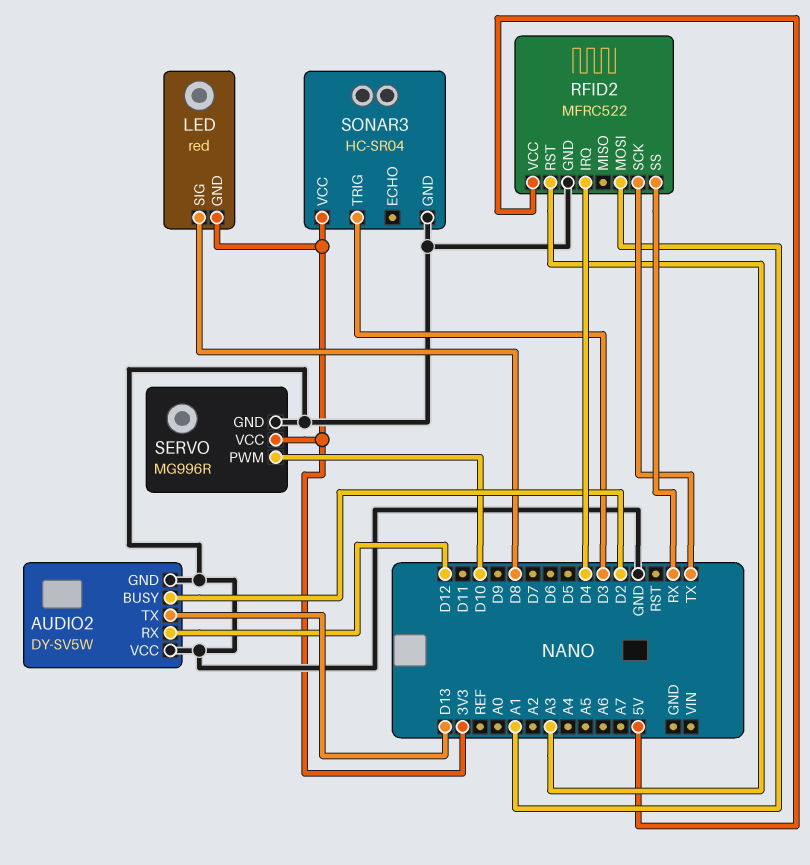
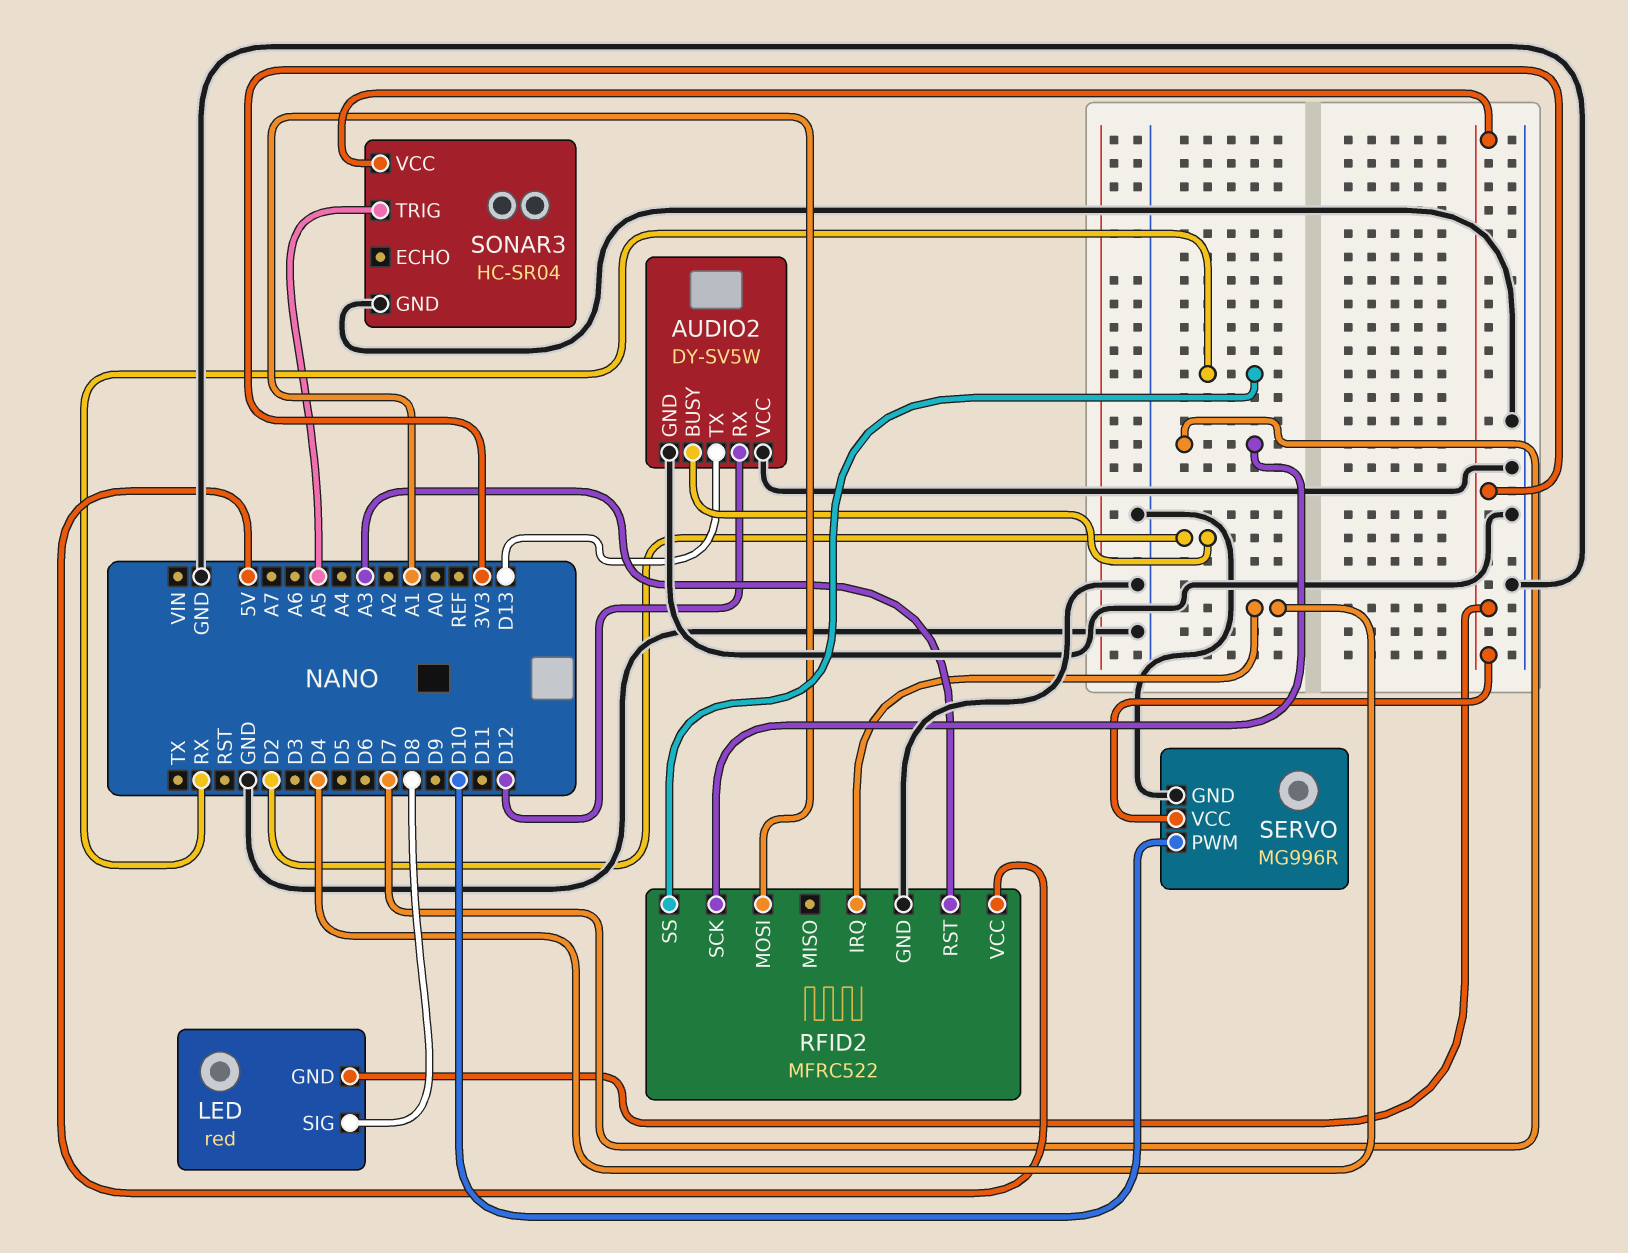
RFID2 pin SCK: TX -> D7
SONAR3 pin TRIG: D3 -> A5

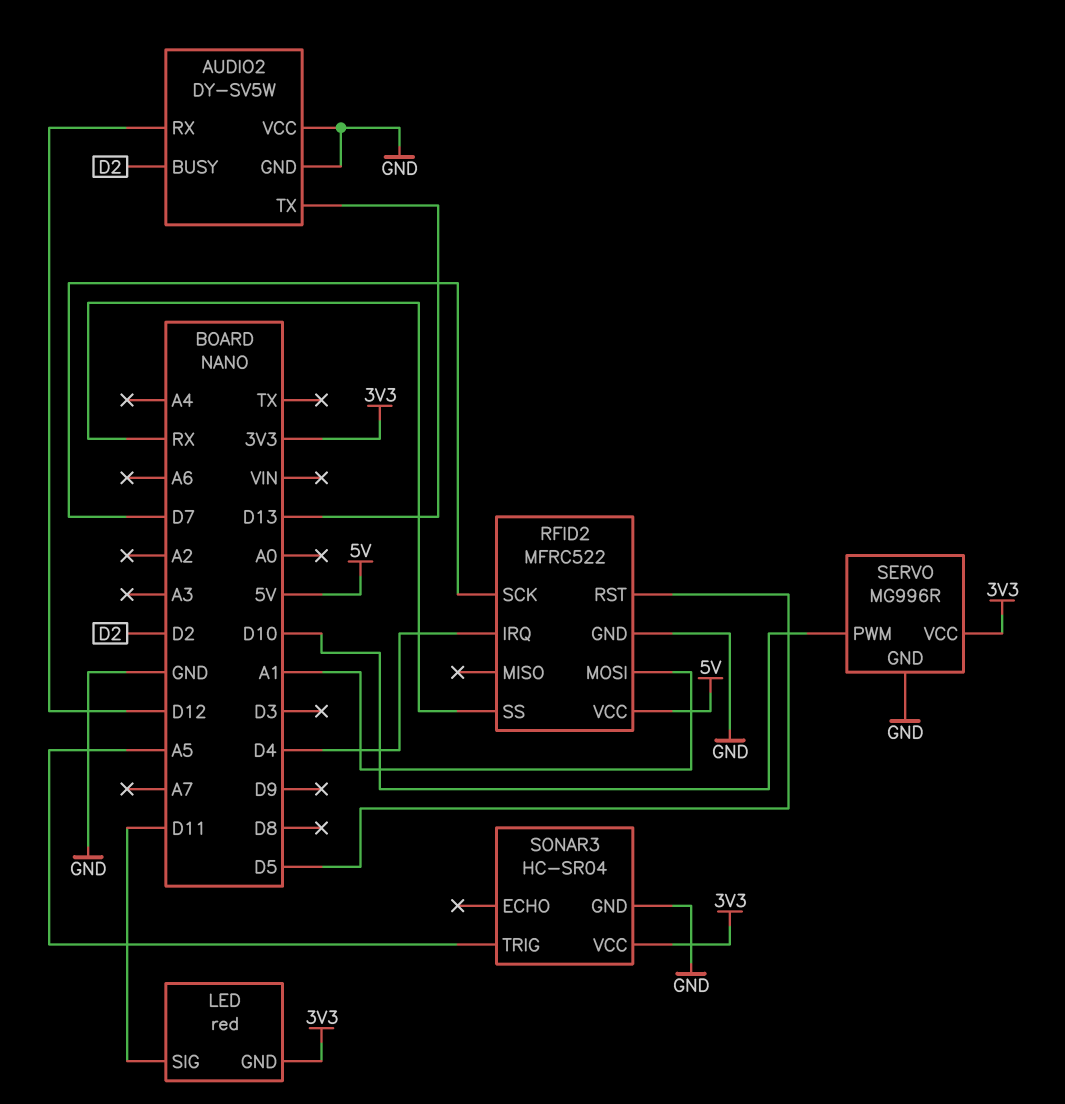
LED pin SIG: D8 -> D11
RFID2 pin RST: A3 -> D5

